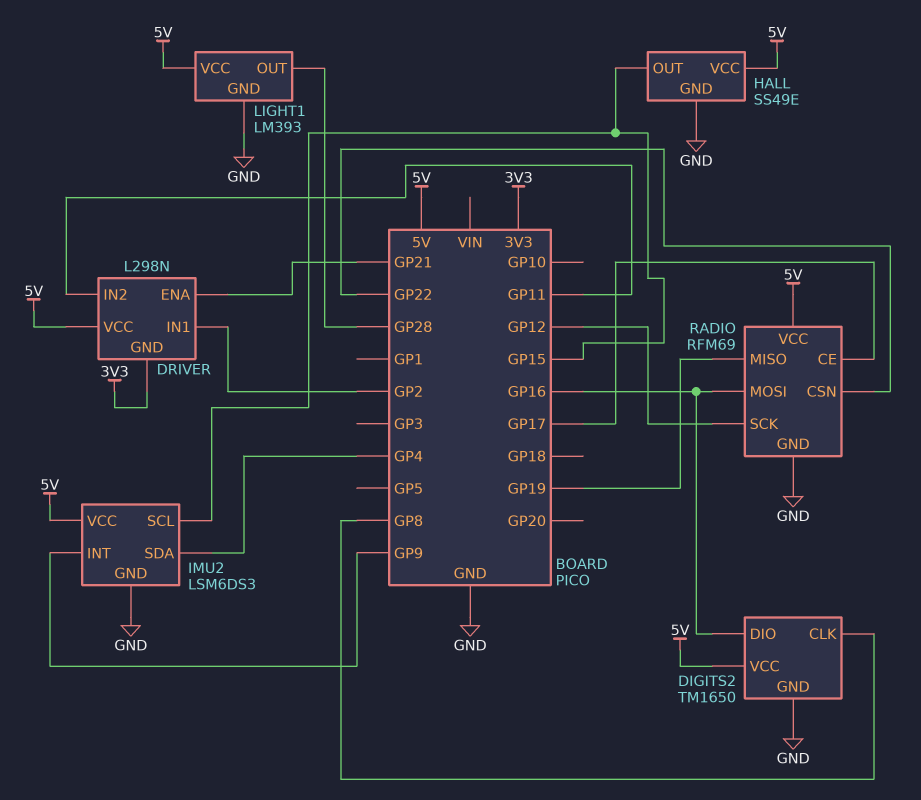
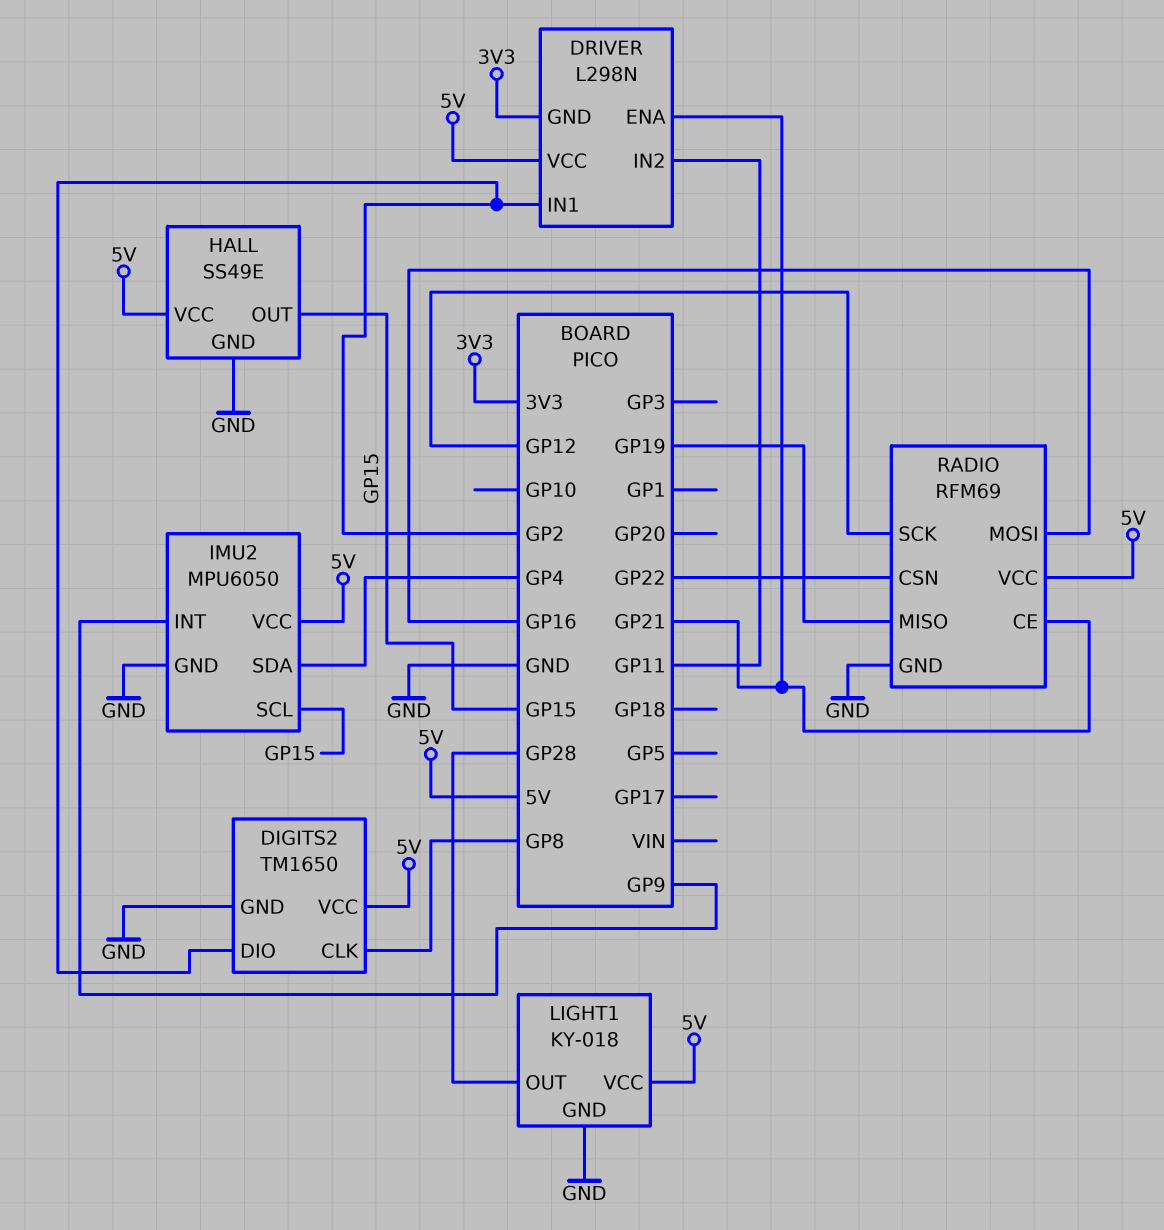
DIGITS2 pin DIO: GP16 -> GP2
IMU2: LSM6DS3 -> MPU6050
LIGHT1: LM393 -> KY-018
RADIO pin CE: GP17 -> GP21

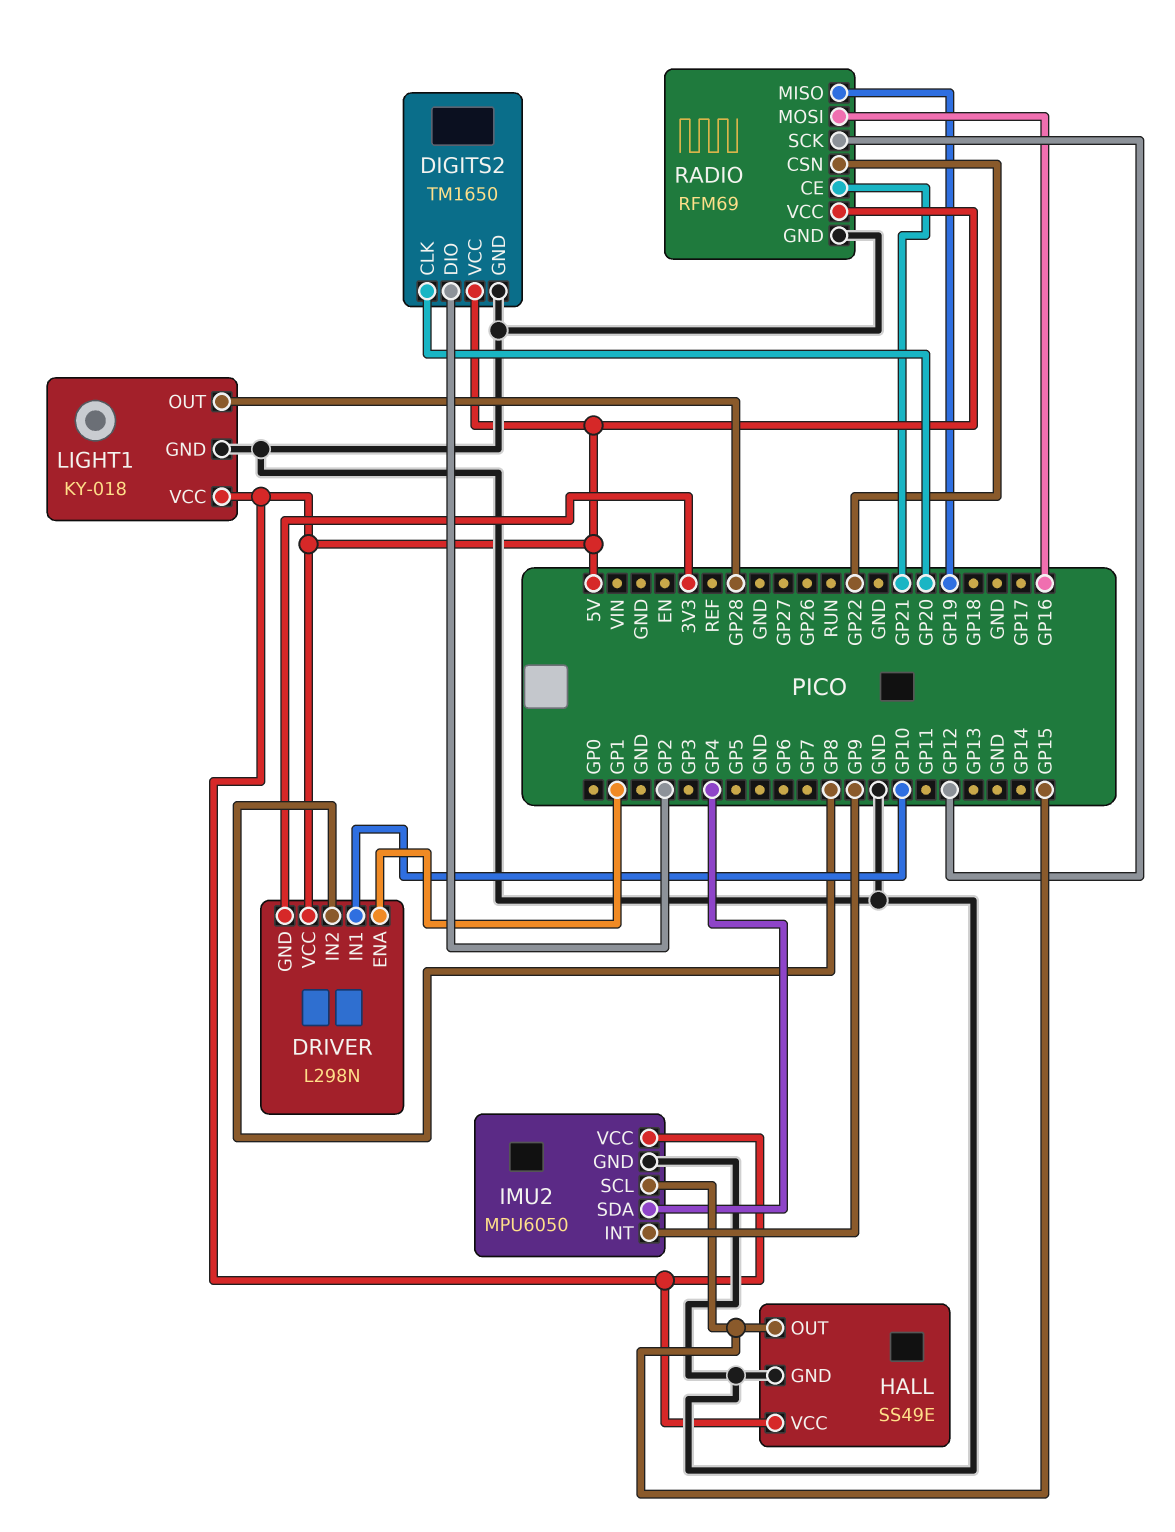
DIGITS2 pin CLK: GP8 -> GP20
DRIVER pin ENA: GP21 -> GP1
DRIVER pin IN1: GP2 -> GP10
DRIVER pin IN2: GP11 -> GP8

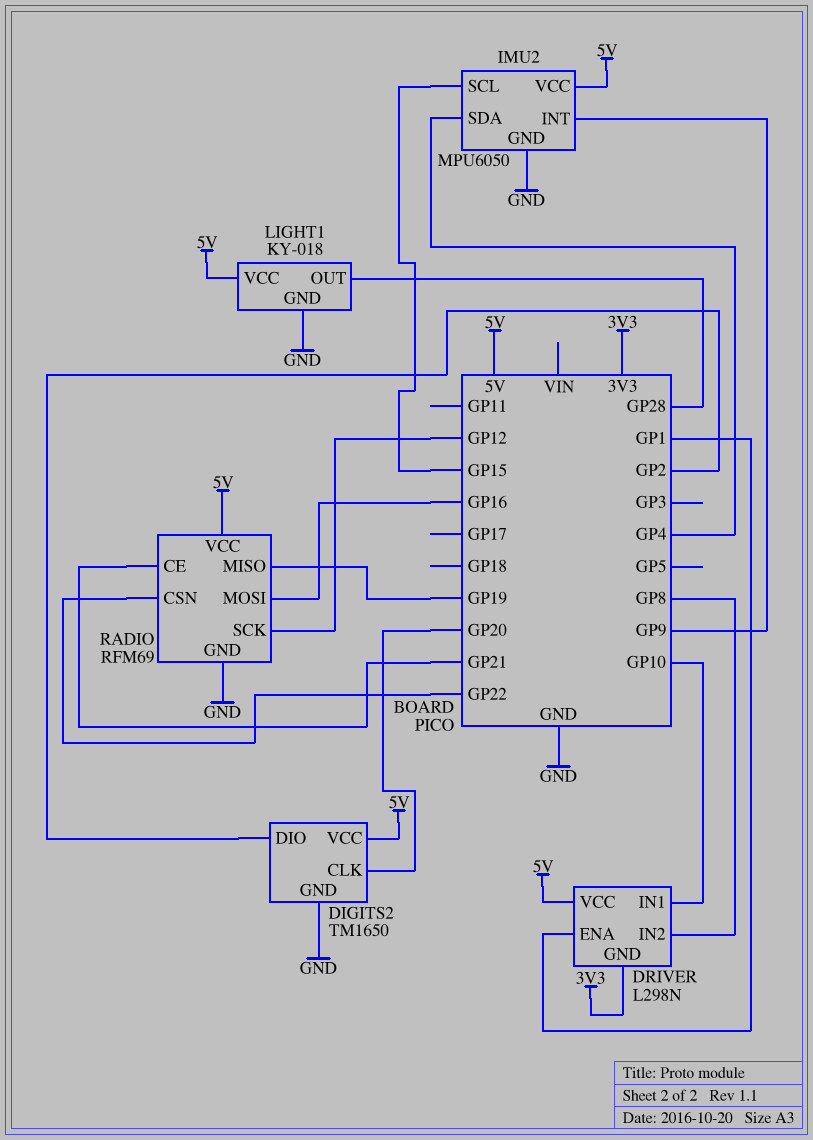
HALL: SS49E -> none
HALL pin GND: GND -> none
HALL pin OUT: GP15 -> none
HALL pin VCC: 5V -> none

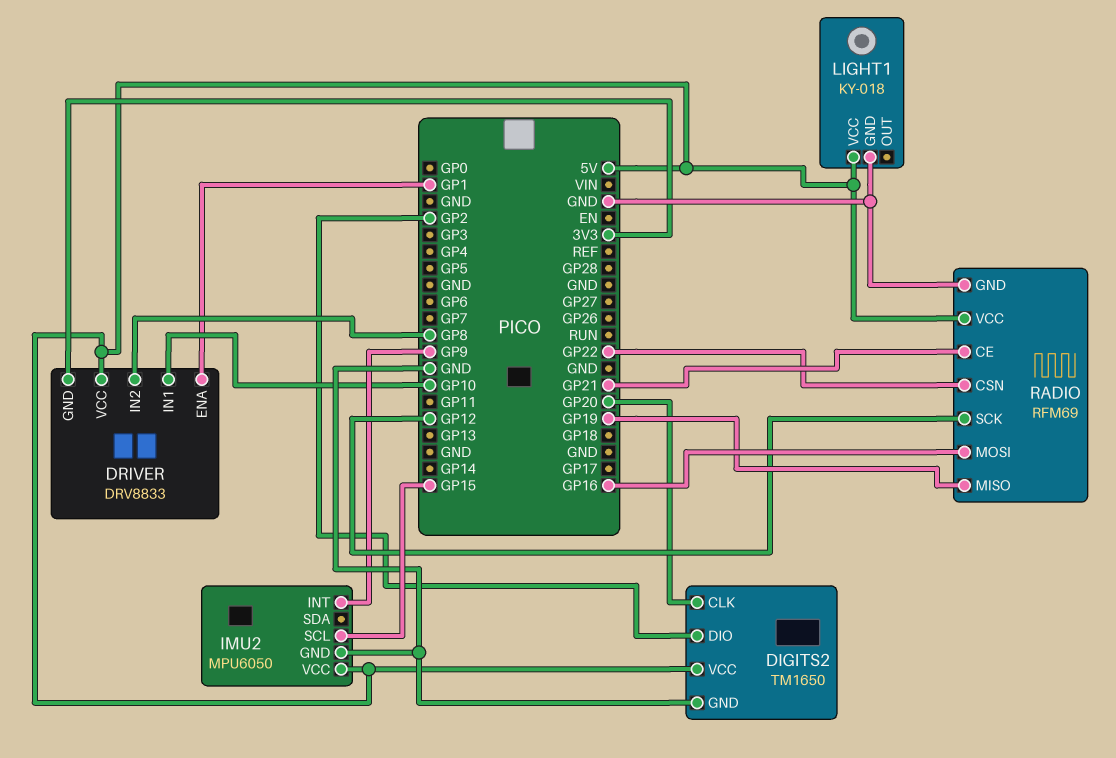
DRIVER: L298N -> DRV8833
IMU2 pin SDA: GP4 -> none
LIGHT1 pin OUT: GP28 -> none

